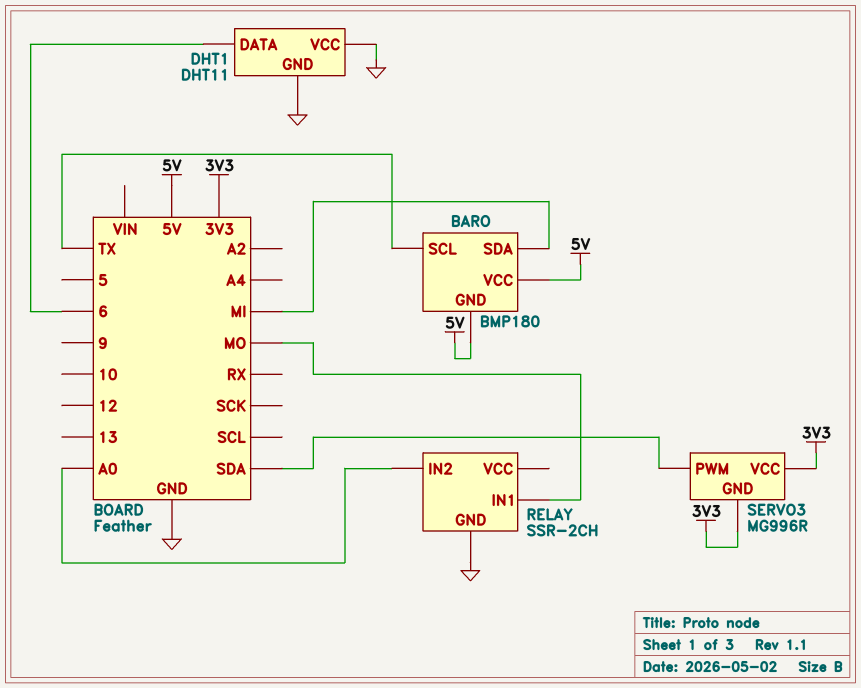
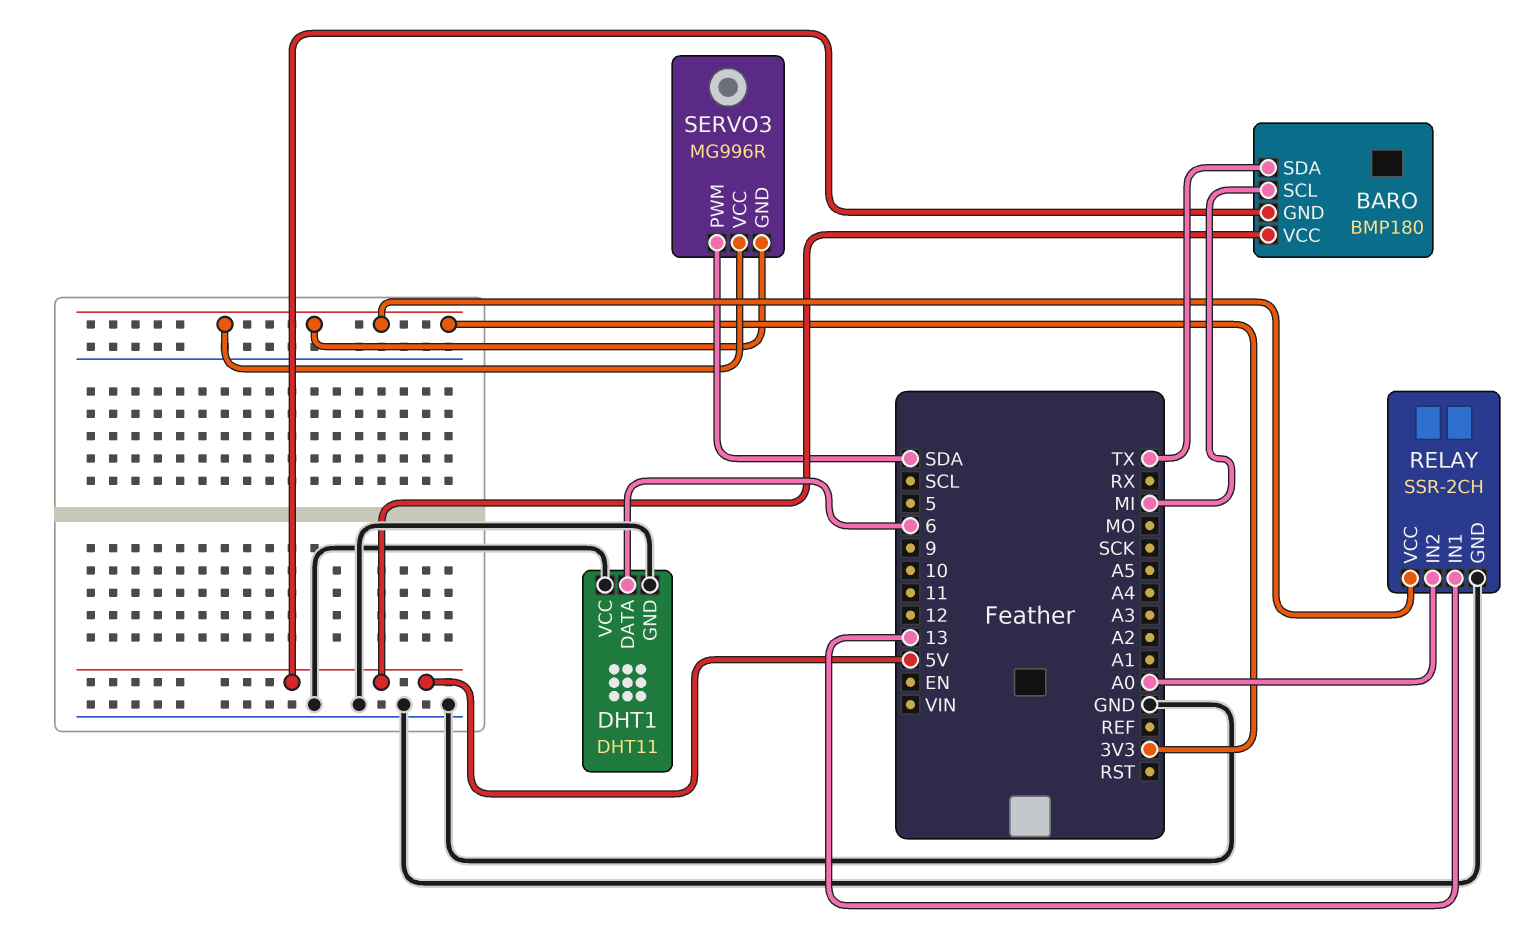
BARO pin SCL: TX -> MI
BARO pin SDA: MI -> TX
RELAY pin IN1: MO -> 13
RELAY pin VCC: none -> 3V3

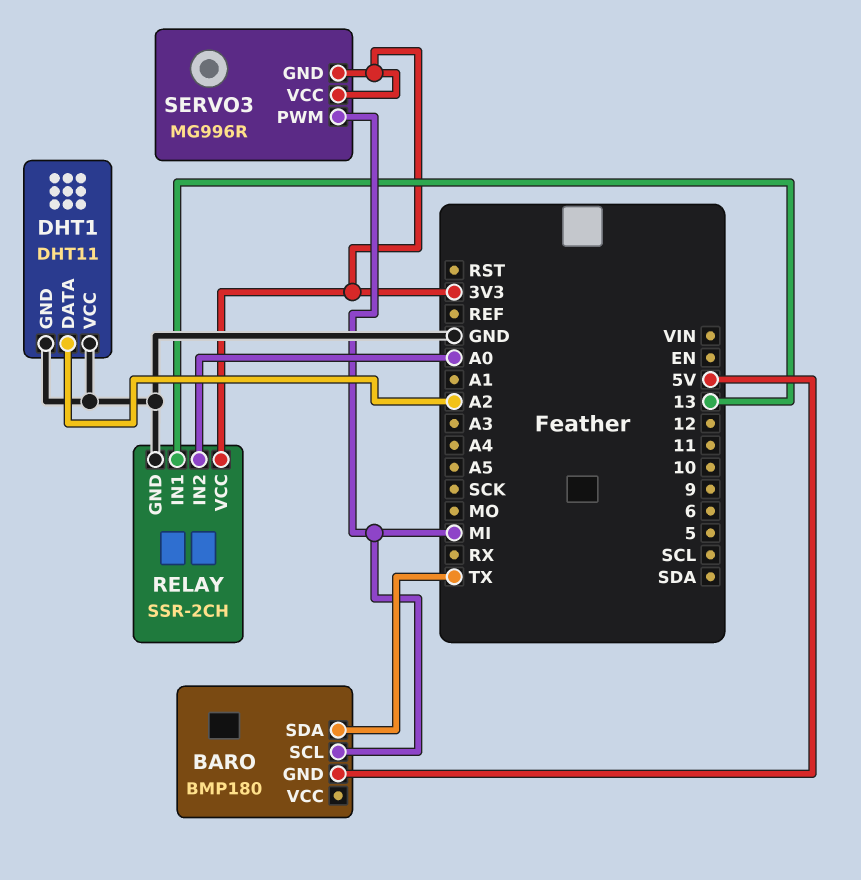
BARO pin VCC: 5V -> none
DHT1 pin DATA: 6 -> A2
SERVO3 pin PWM: SDA -> MI

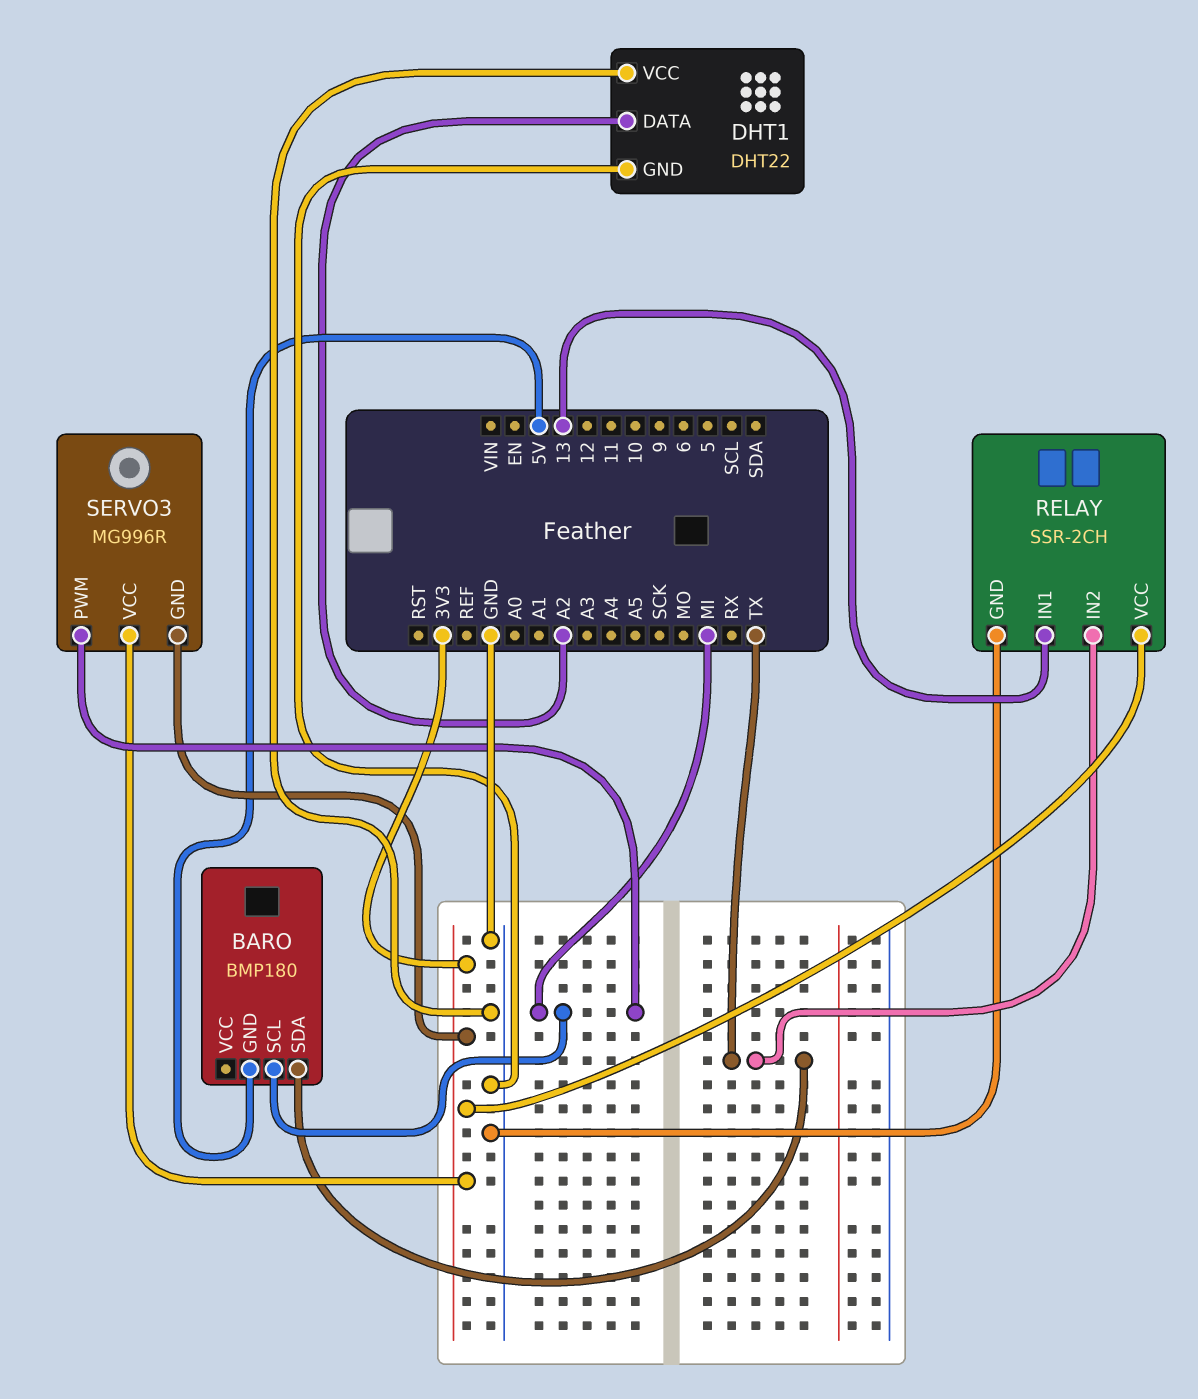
DHT1: DHT11 -> DHT22
RELAY pin IN2: A0 -> TX

